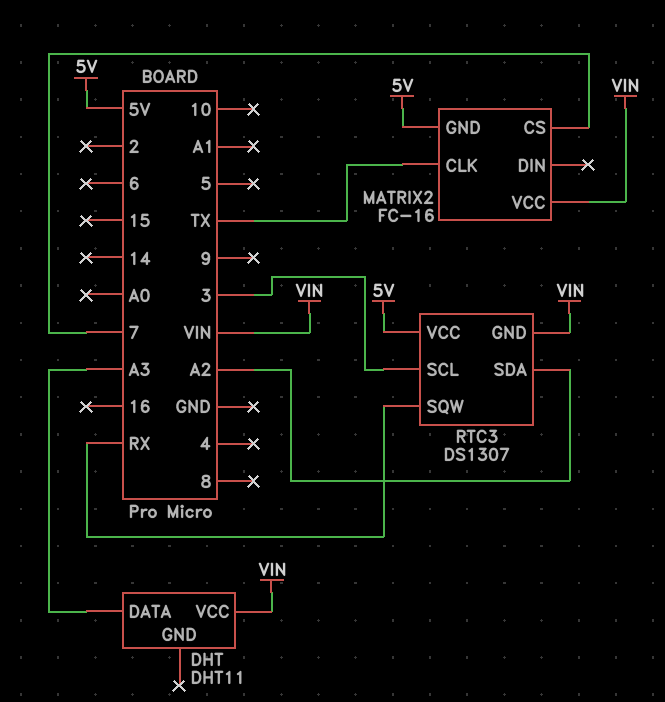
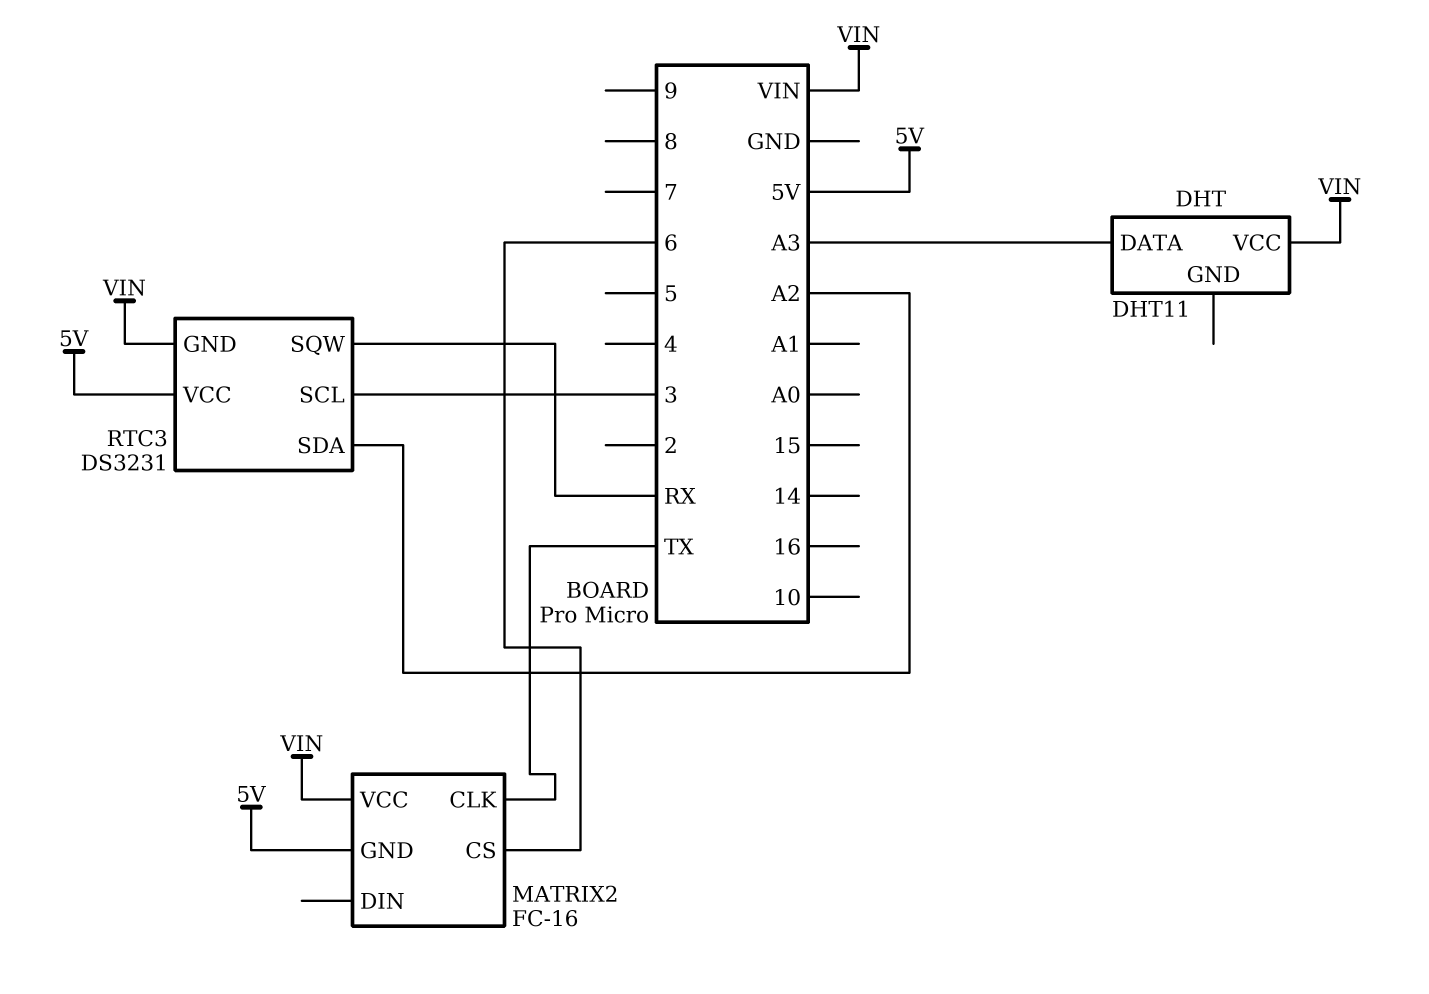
MATRIX2 pin CS: 7 -> 6
RTC3: DS1307 -> DS3231

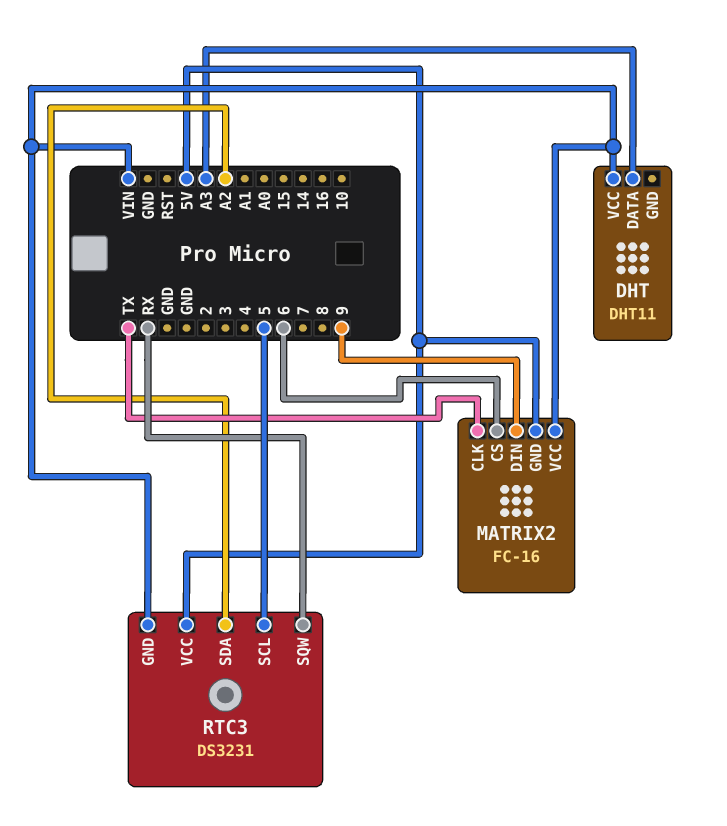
MATRIX2 pin DIN: none -> 9
RTC3 pin SCL: 3 -> 5

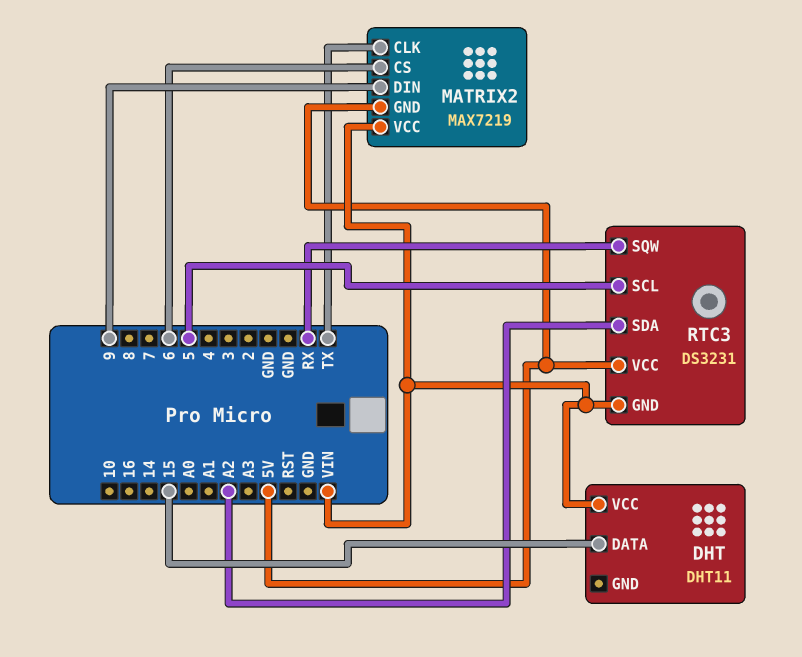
DHT pin DATA: A3 -> 15
MATRIX2: FC-16 -> MAX7219

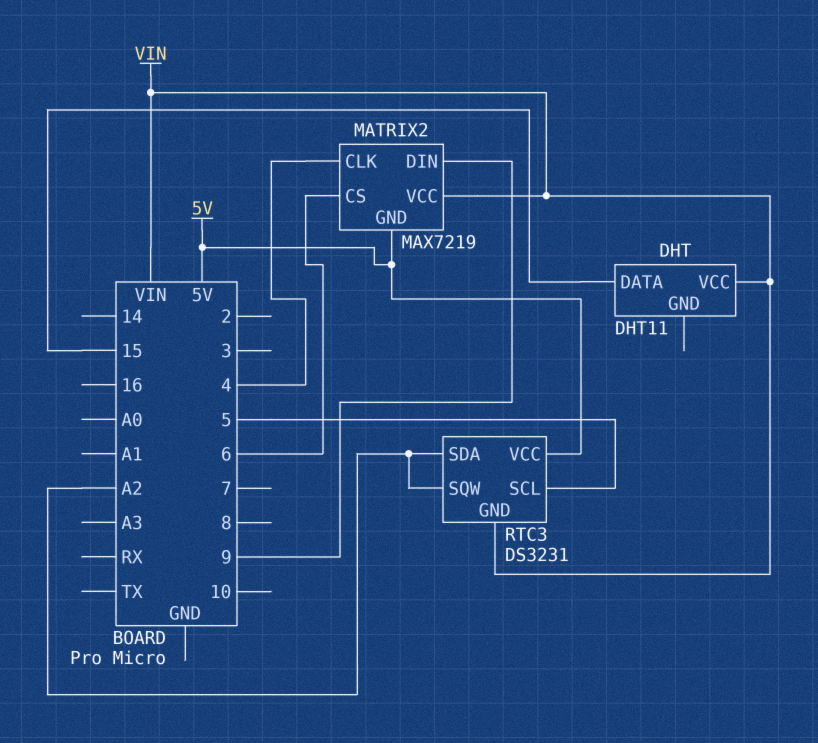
MATRIX2 pin CLK: TX -> 4
RTC3 pin SQW: RX -> A2

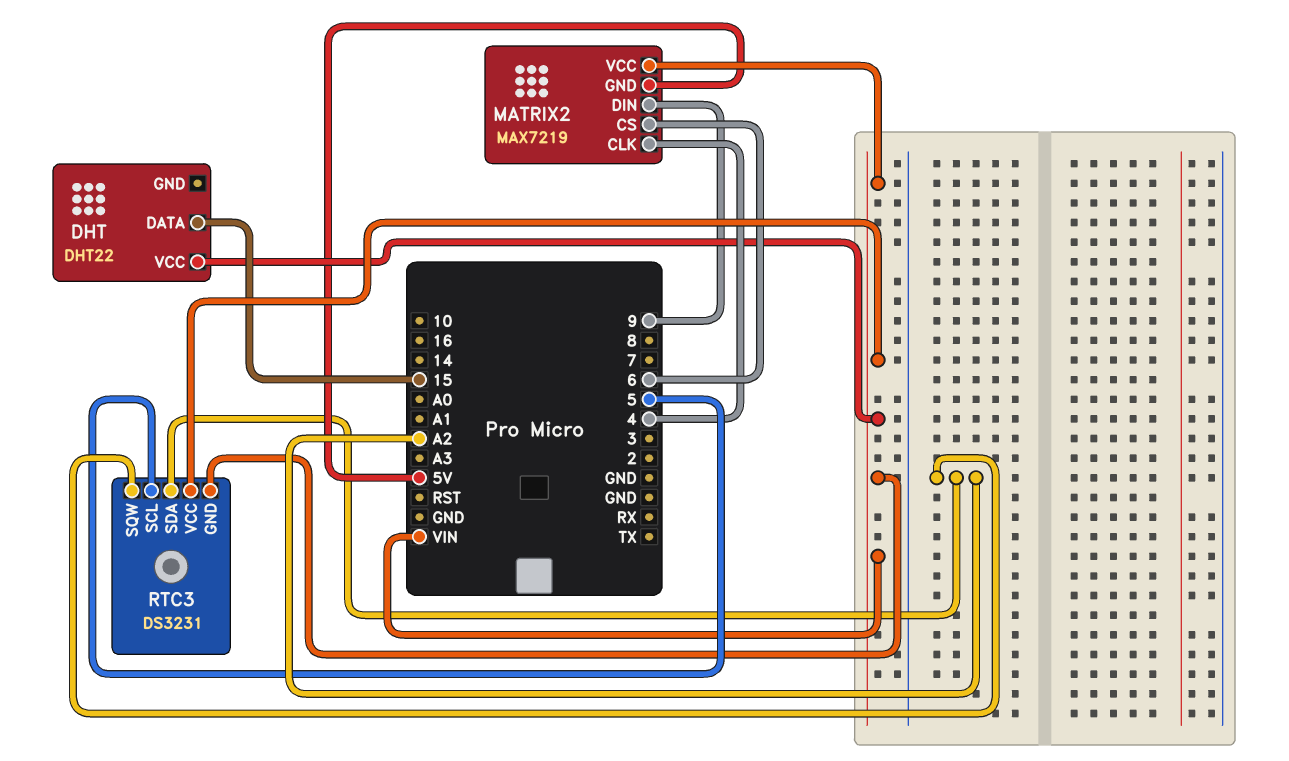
DHT: DHT11 -> DHT22
RTC3 pin VCC: 5V -> VIN

